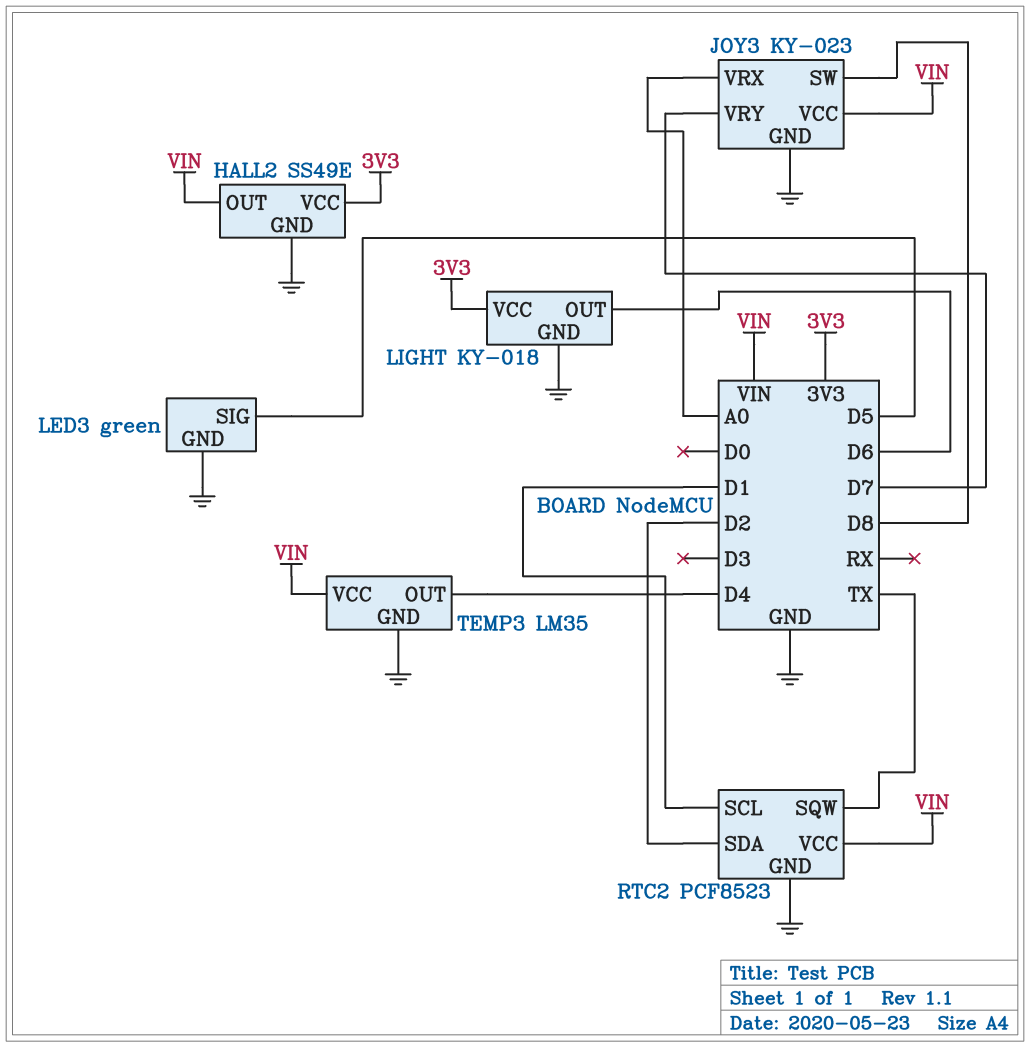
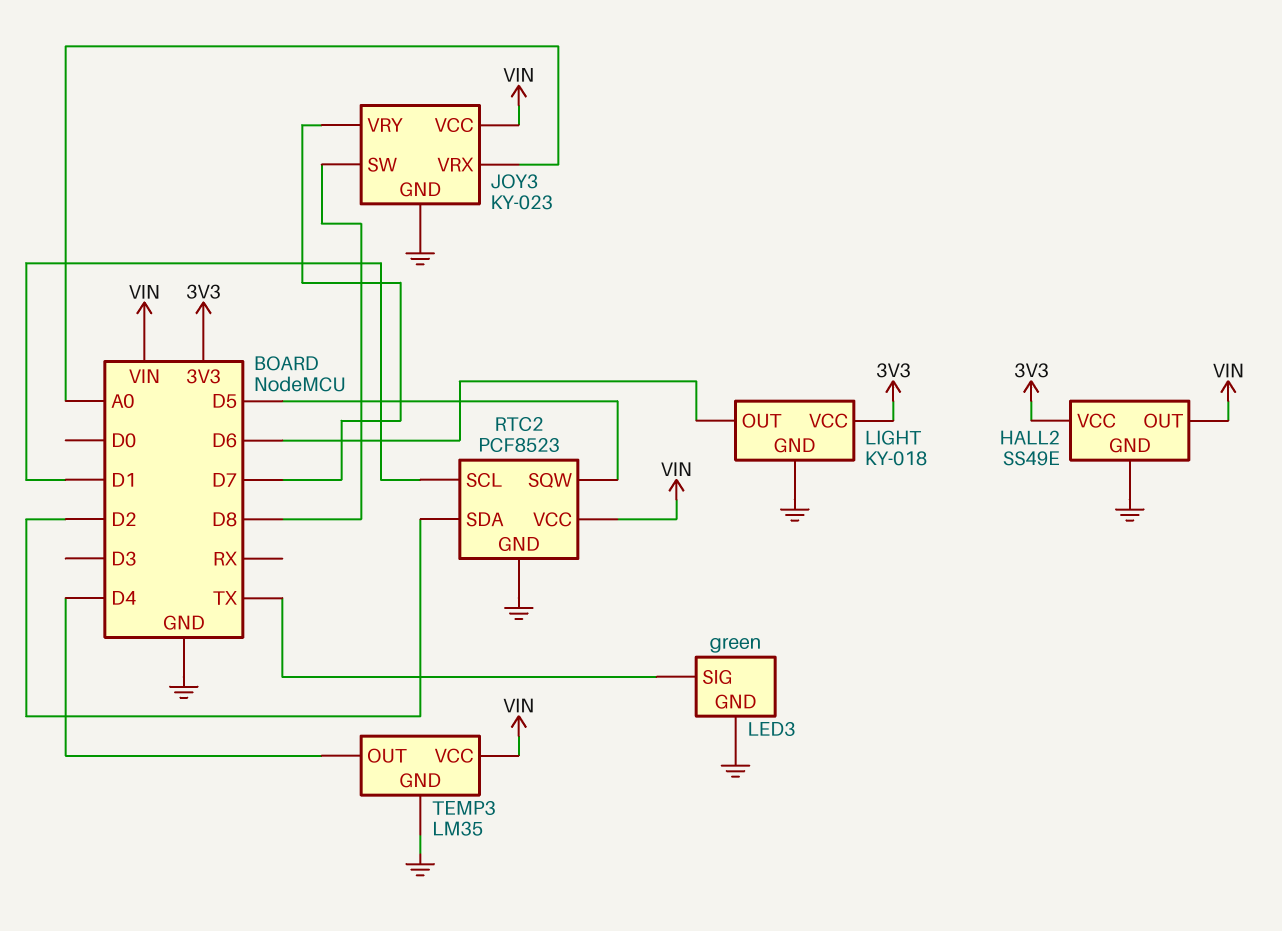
LED3 pin SIG: D5 -> TX
RTC2 pin SQW: TX -> D5

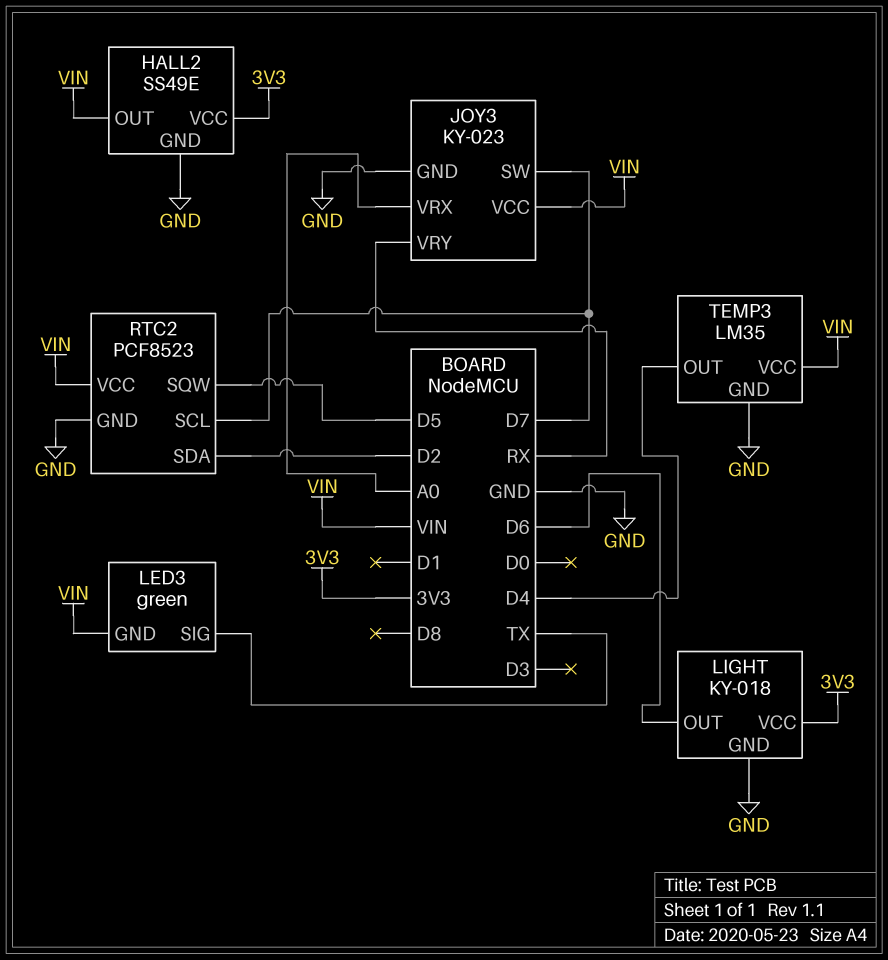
JOY3 pin SW: D8 -> D7
JOY3 pin VRY: D7 -> RX
LED3 pin GND: GND -> VIN
RTC2 pin SCL: D1 -> D7

